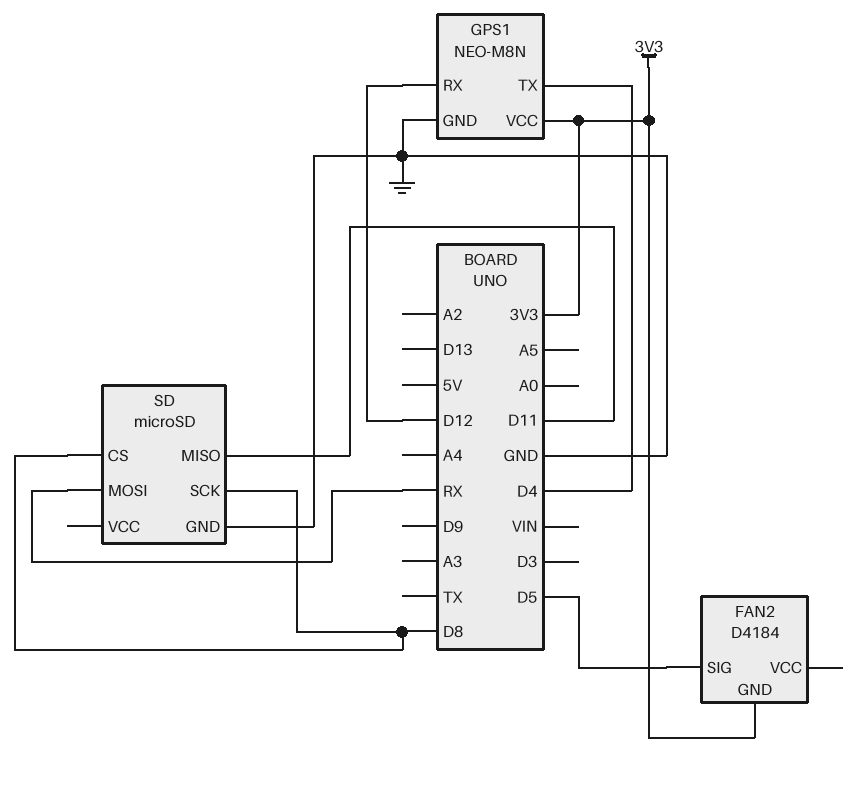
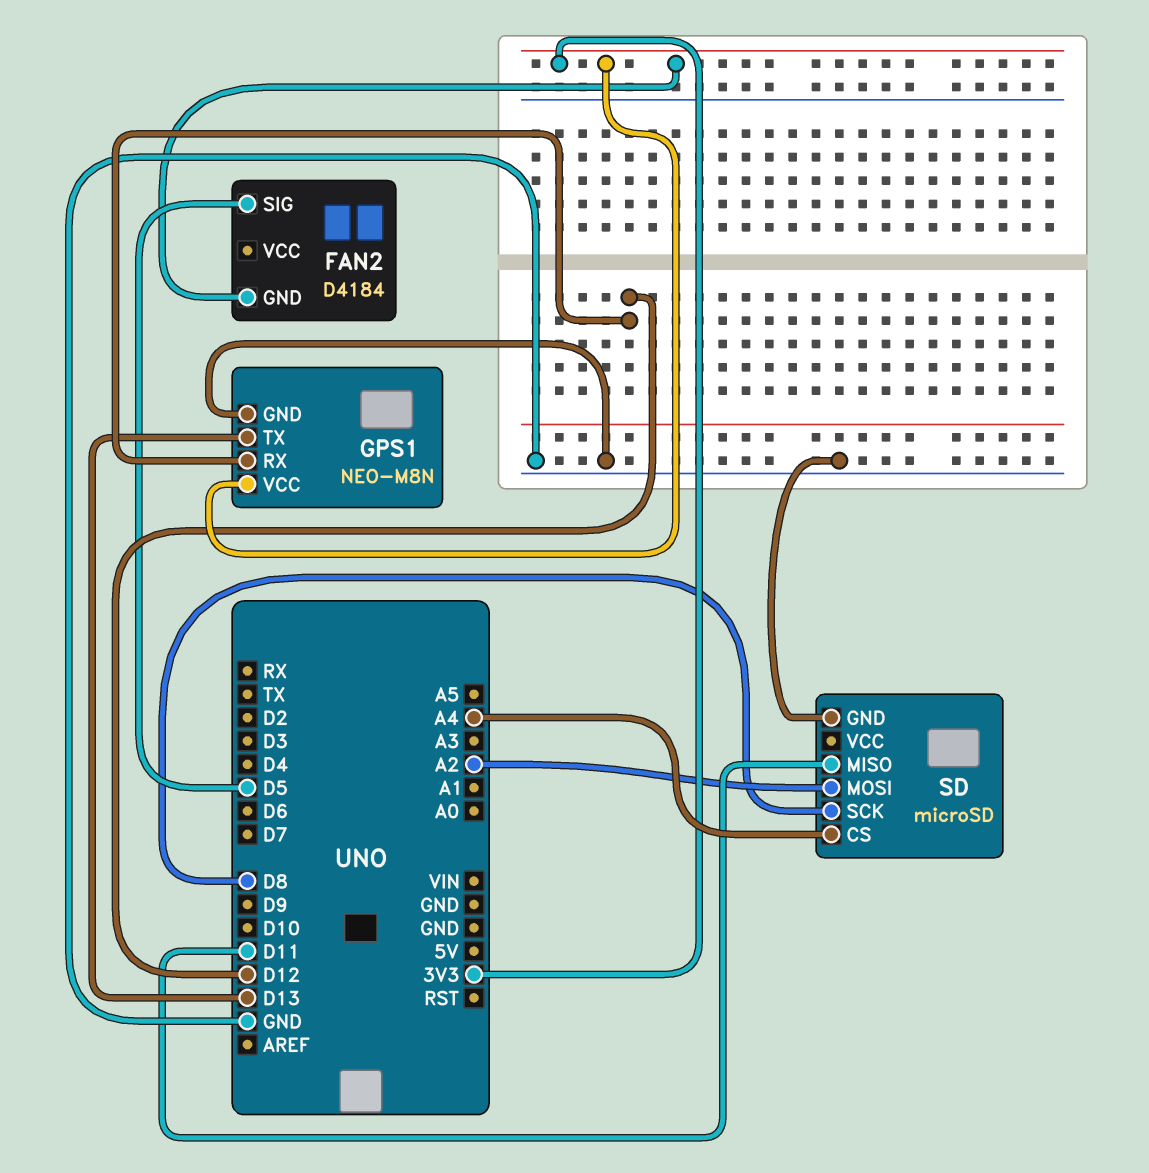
GPS1 pin TX: D4 -> D13
SD pin CS: D8 -> A4
SD pin MOSI: RX -> A2

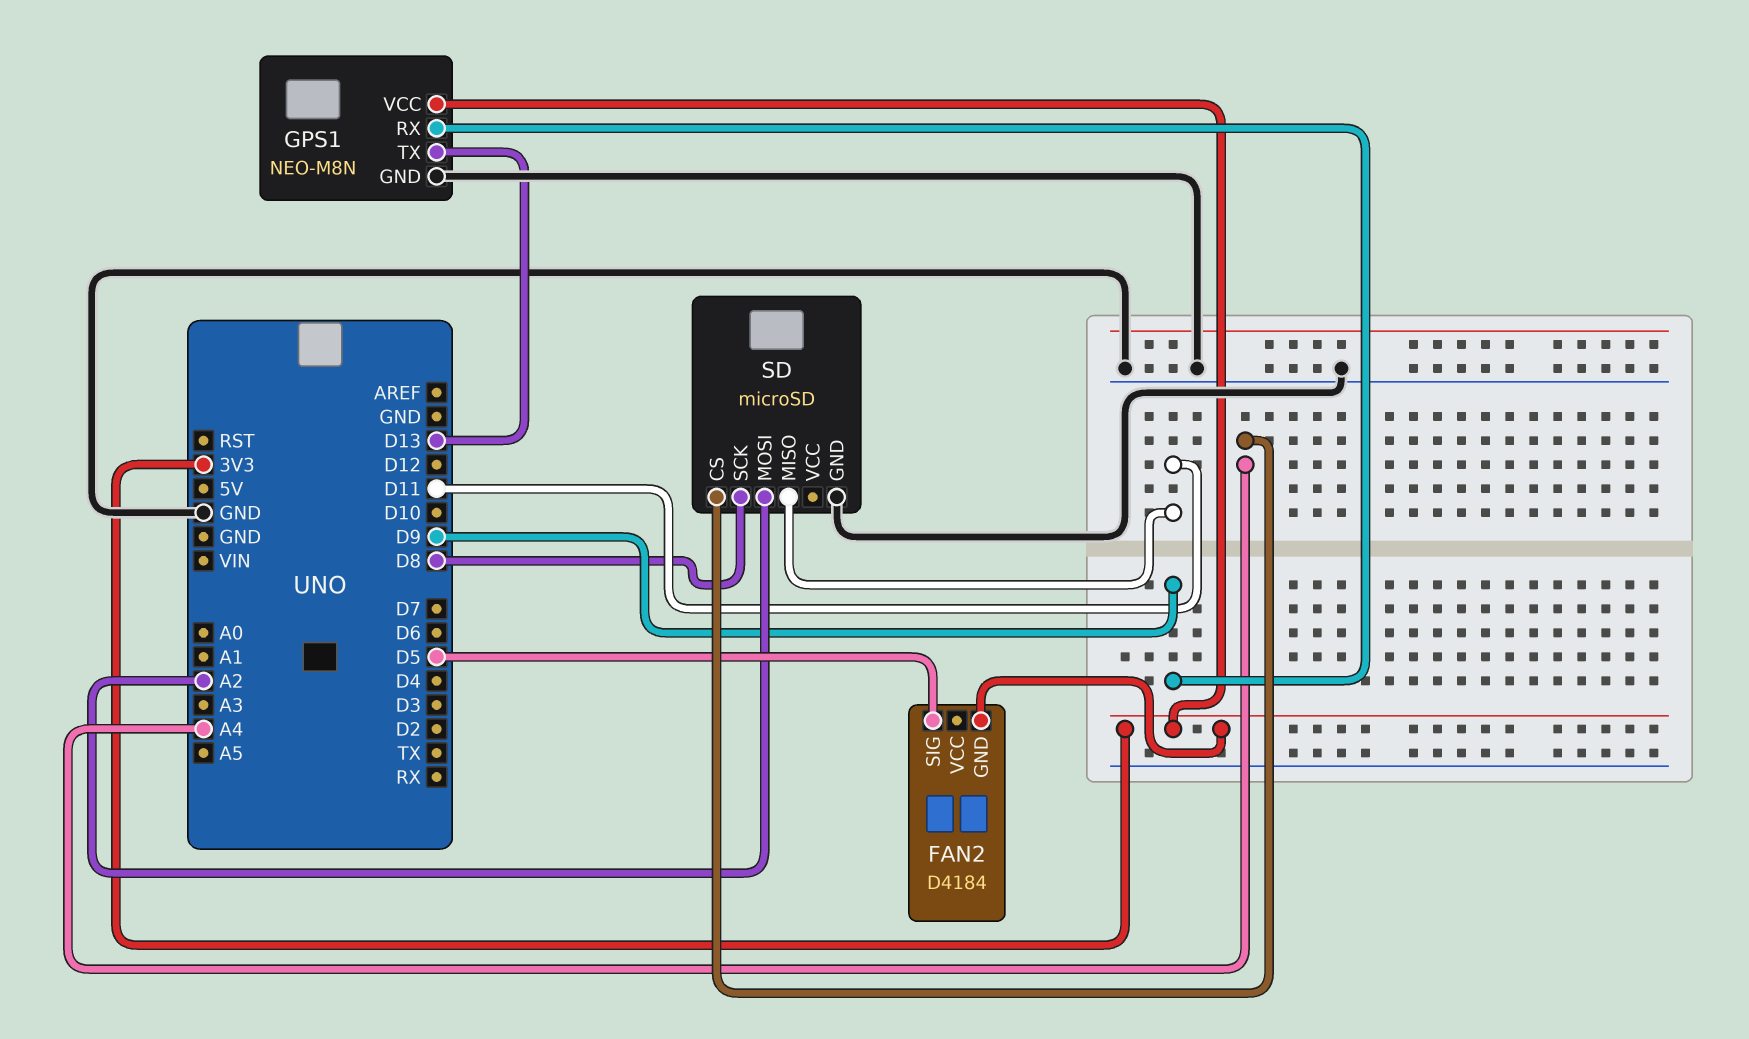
GPS1 pin RX: D12 -> D9

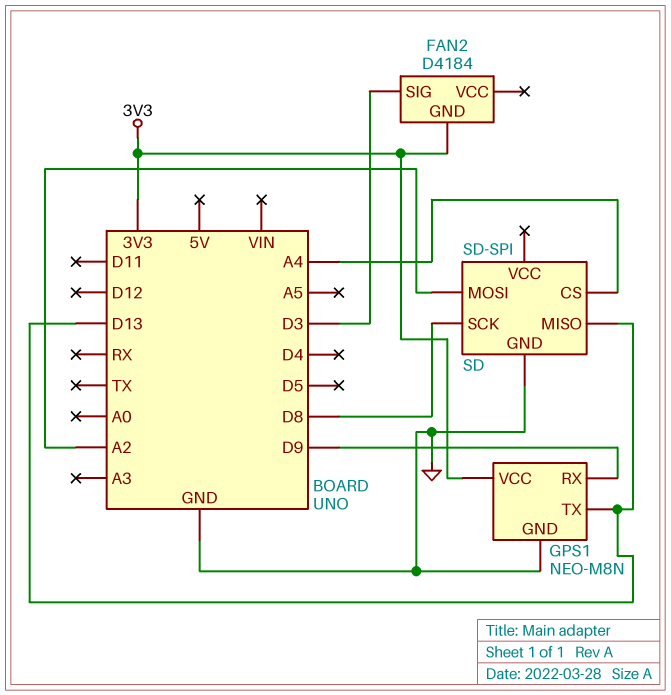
FAN2 pin SIG: D5 -> D3
SD: microSD -> SD-SPI
SD pin MISO: D11 -> D13

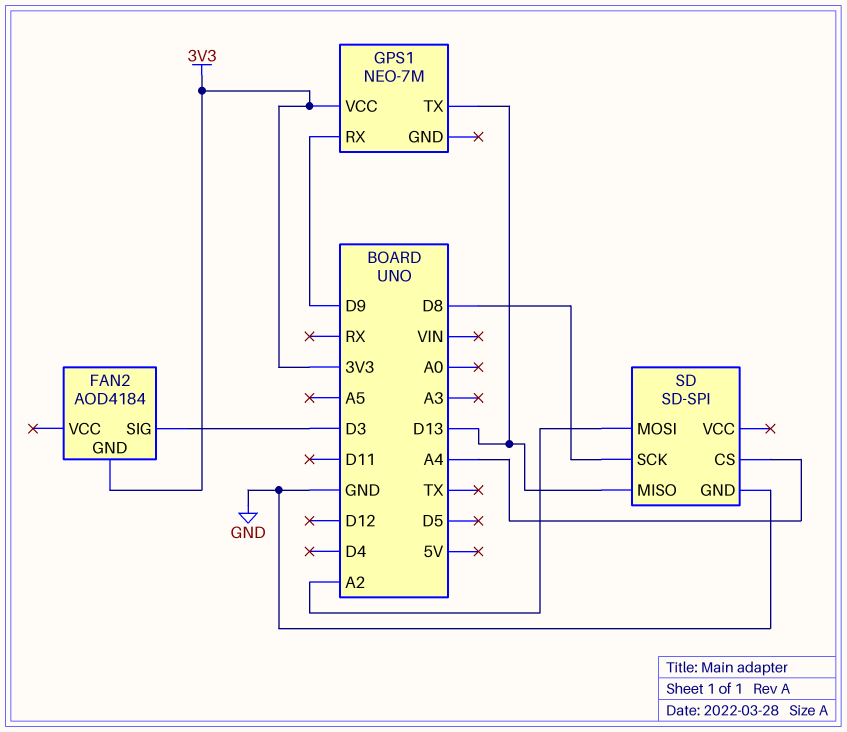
FAN2: D4184 -> AOD4184
GPS1: NEO-M8N -> NEO-7M
GPS1 pin GND: GND -> none

